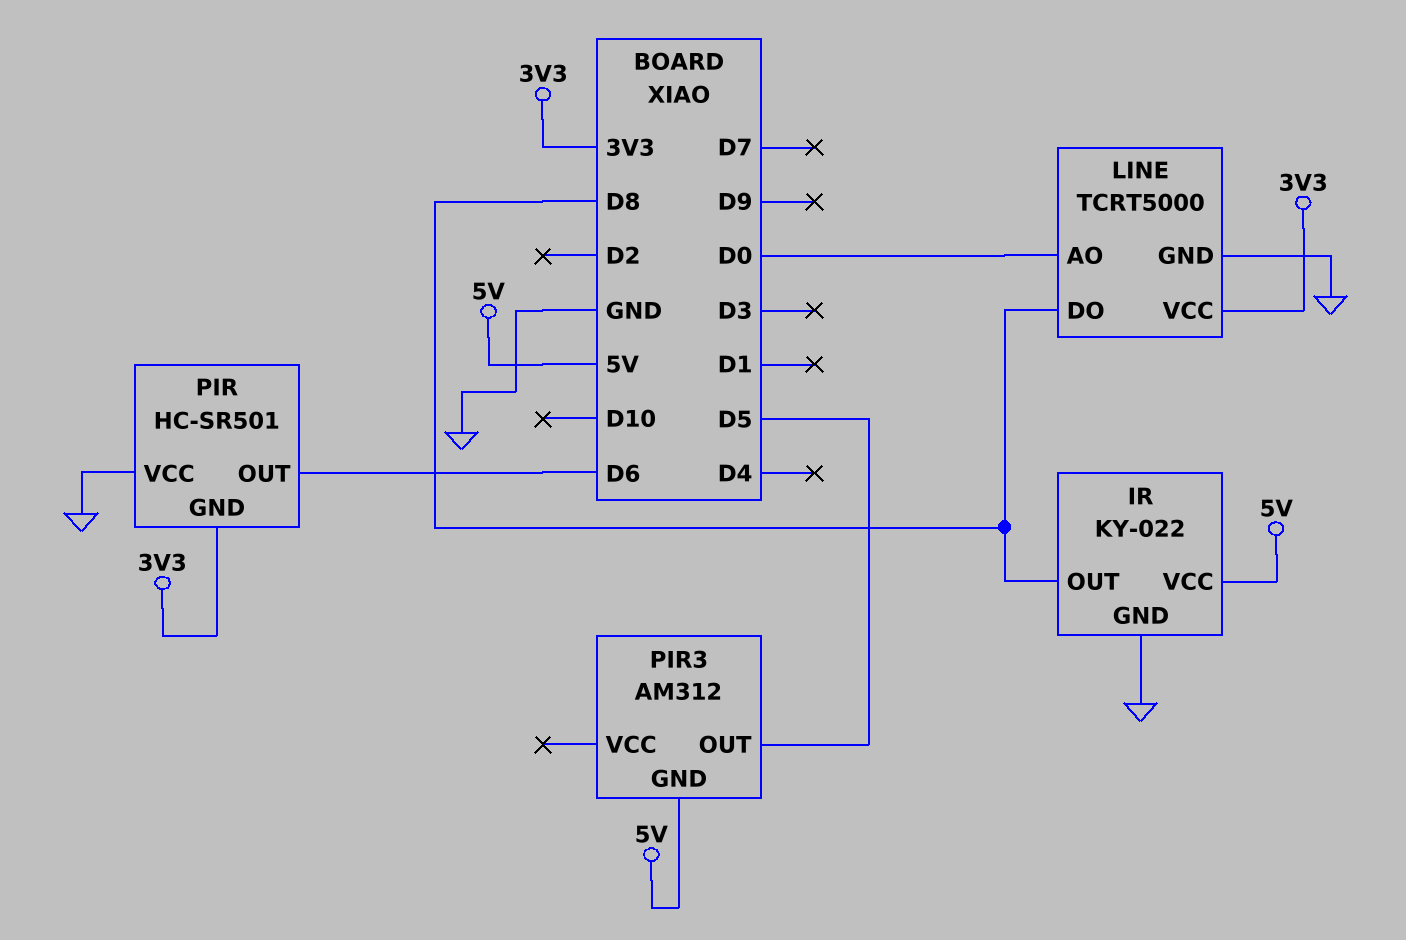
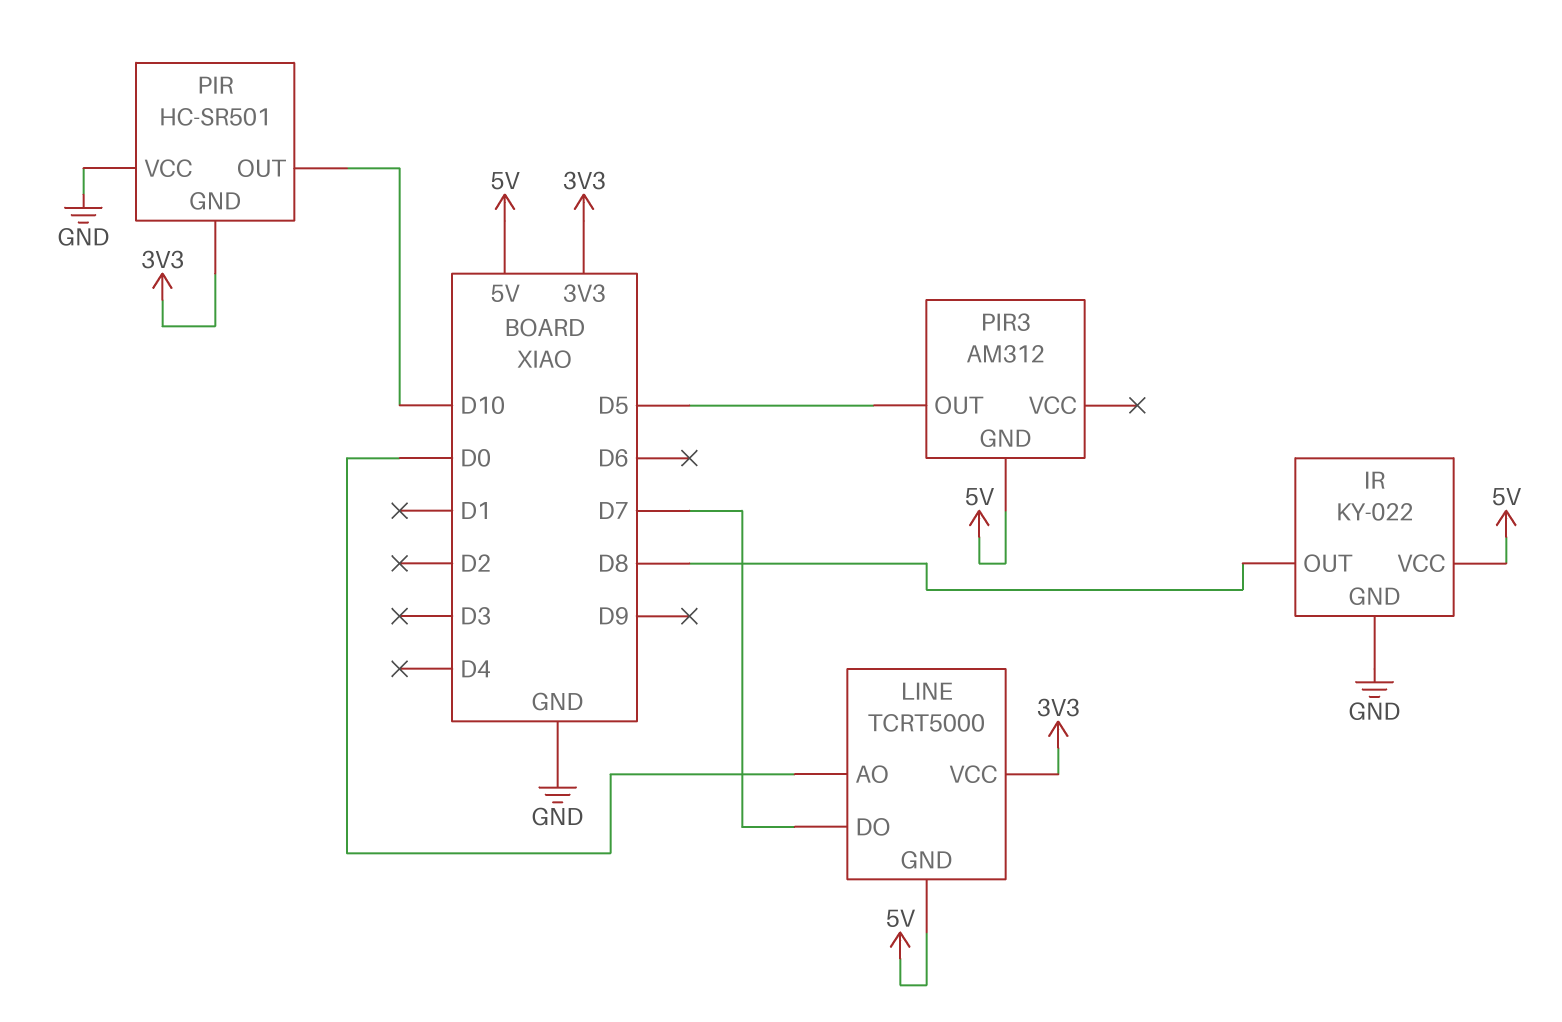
LINE pin DO: D8 -> D7
LINE pin GND: GND -> 5V
PIR pin OUT: D6 -> D10

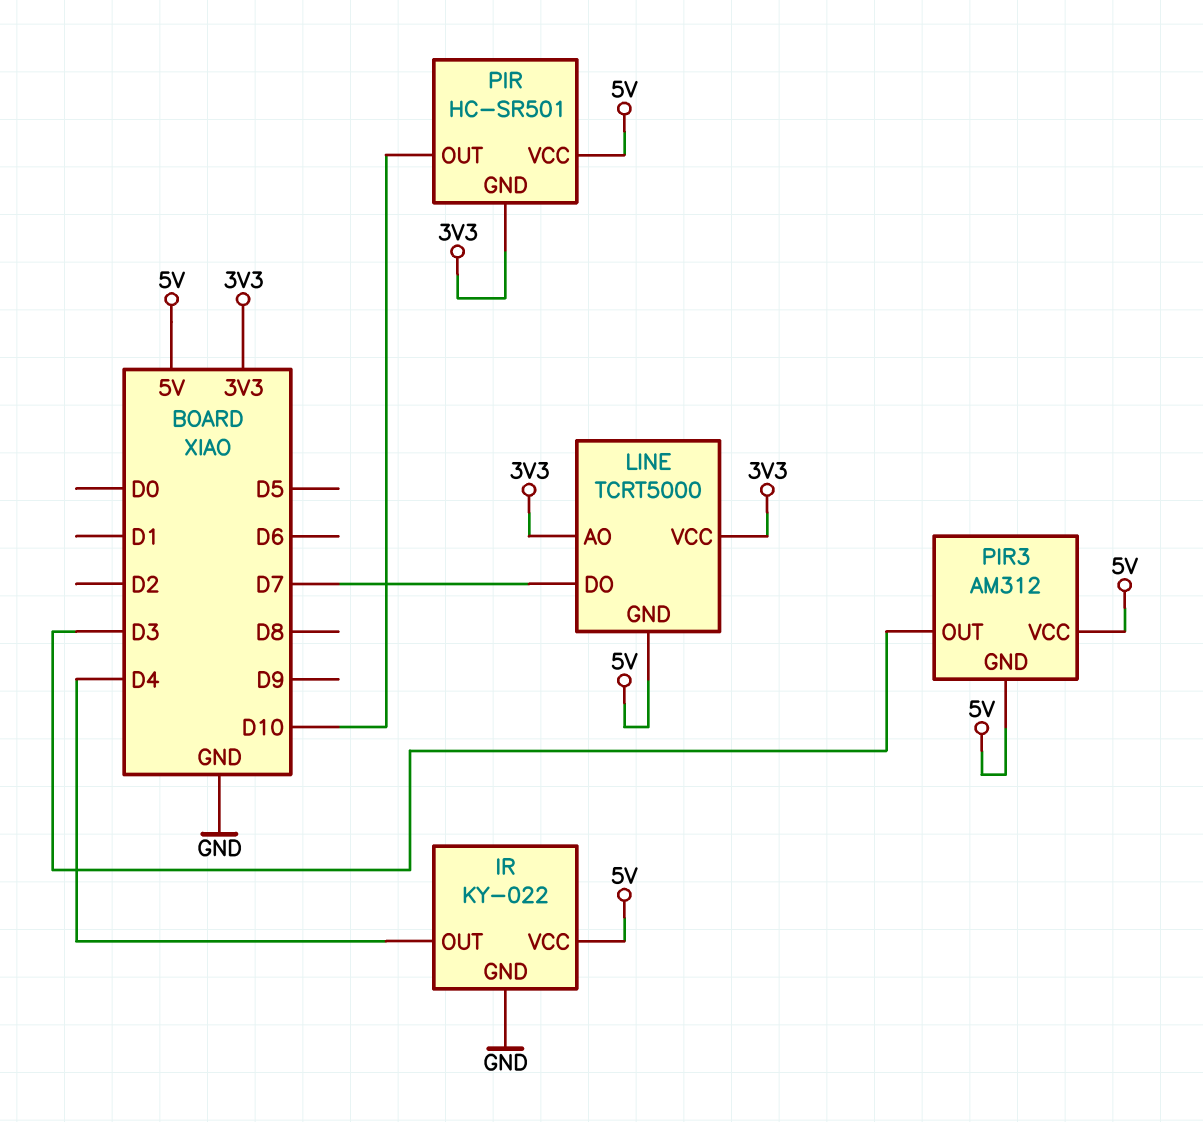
IR pin OUT: D8 -> D4
LINE pin AO: D0 -> 3V3
PIR pin VCC: GND -> 5V
PIR3 pin OUT: D5 -> D3
PIR3 pin VCC: none -> 5V

